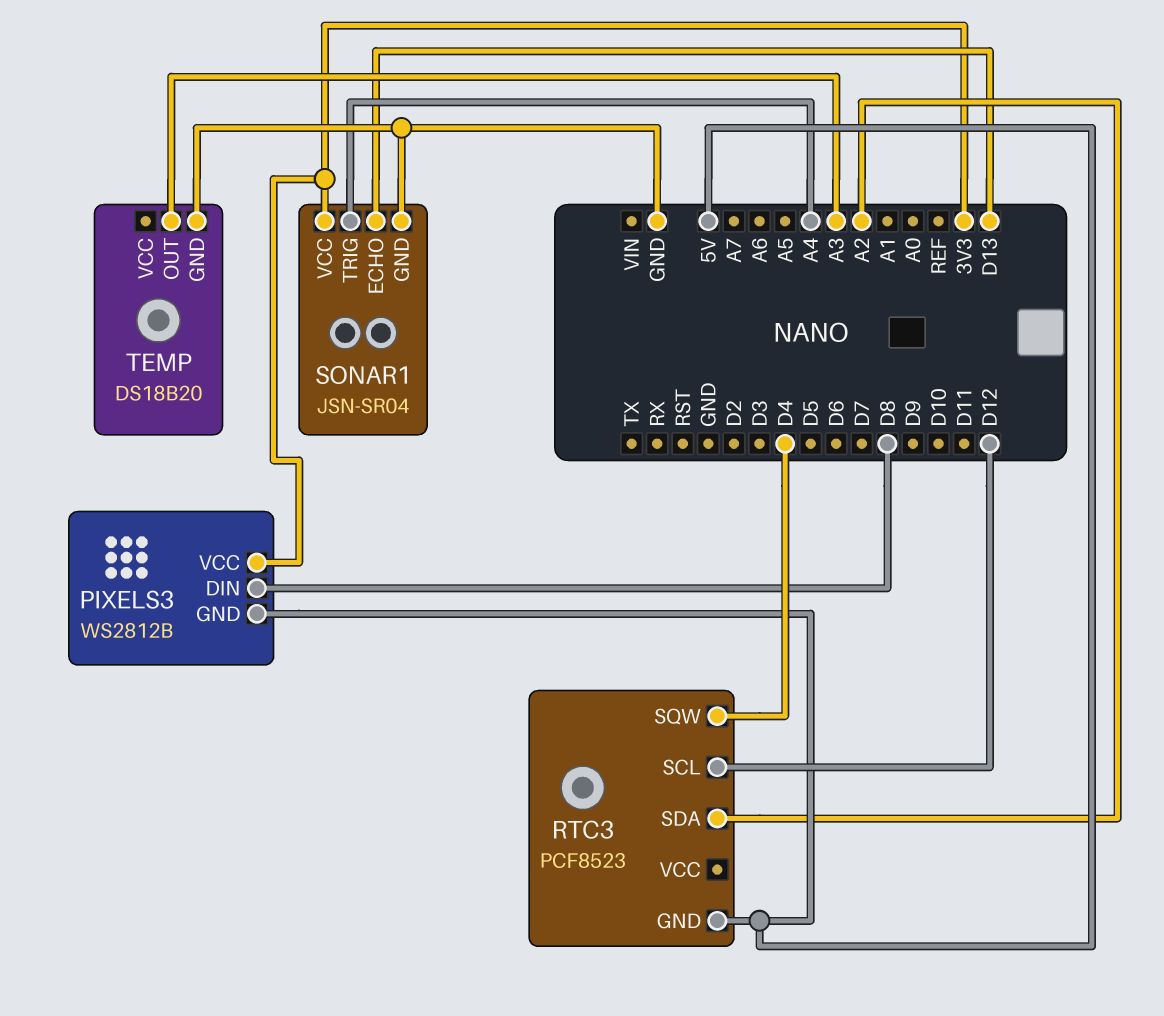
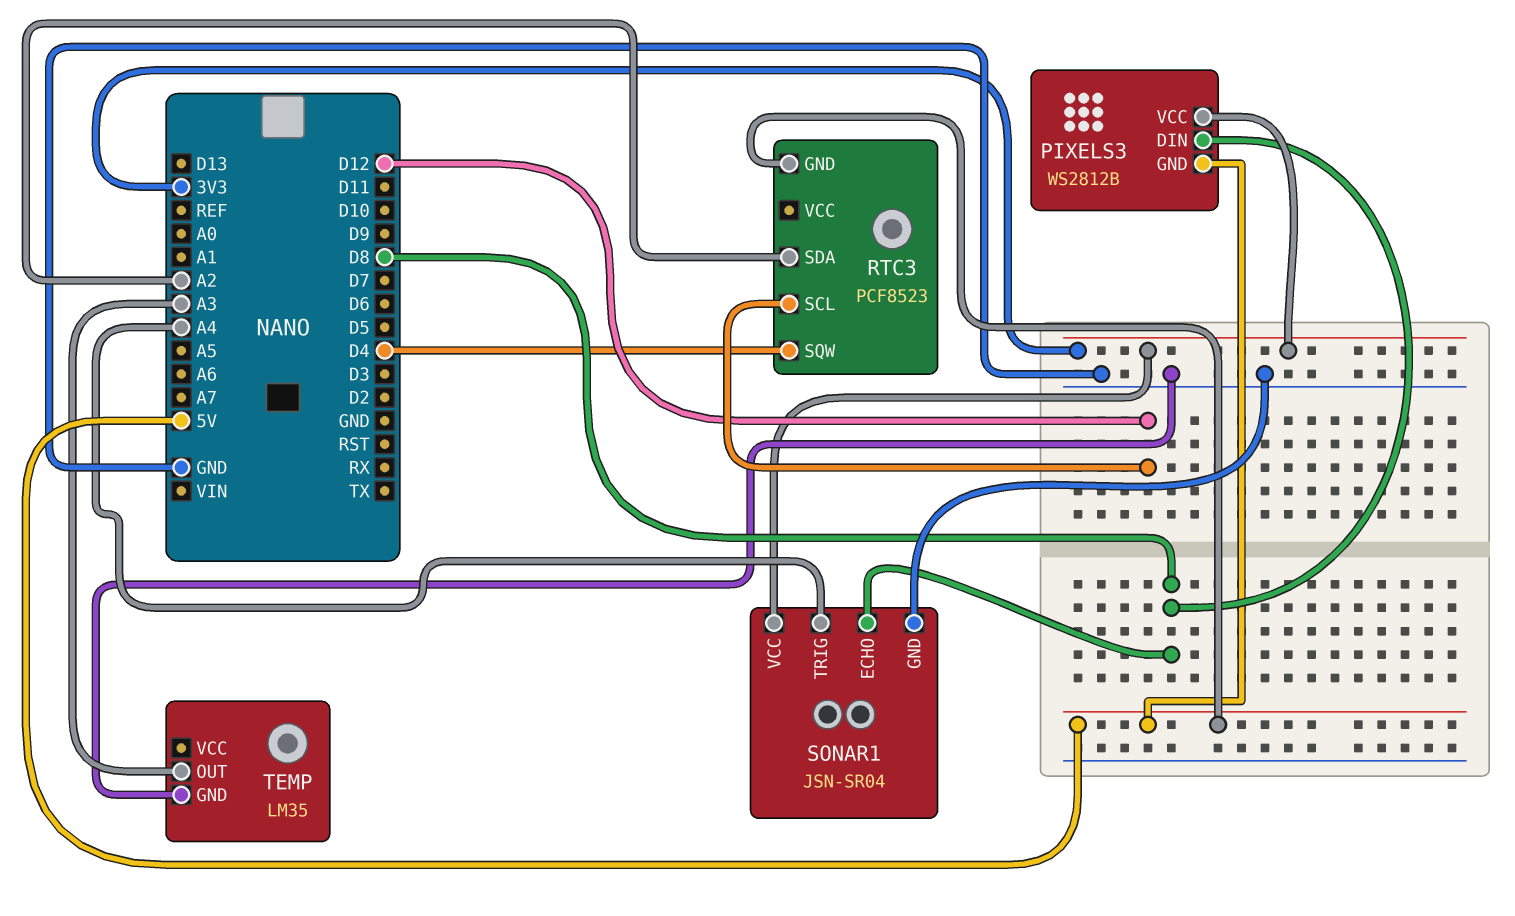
SONAR1 pin ECHO: D13 -> D8
TEMP: DS18B20 -> LM35

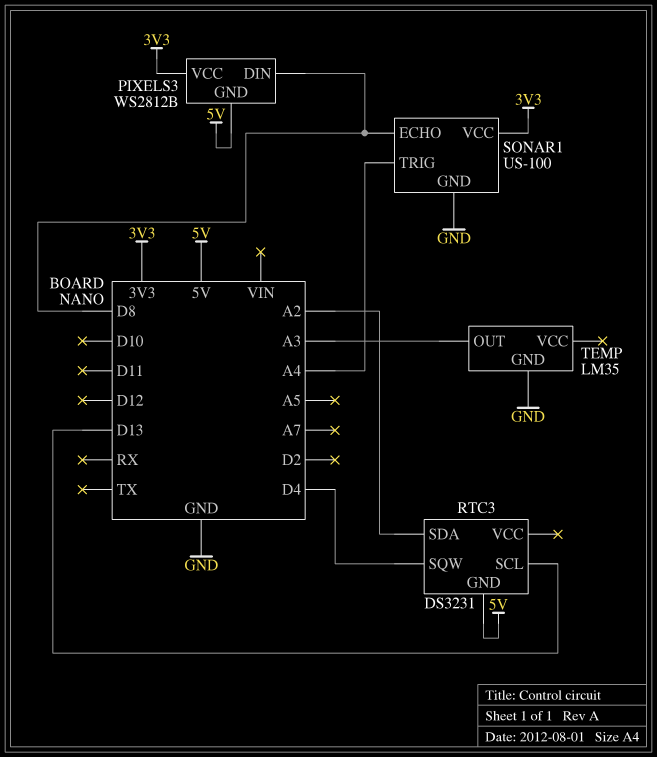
RTC3: PCF8523 -> DS3231
RTC3 pin SCL: D12 -> D13
SONAR1: JSN-SR04 -> US-100

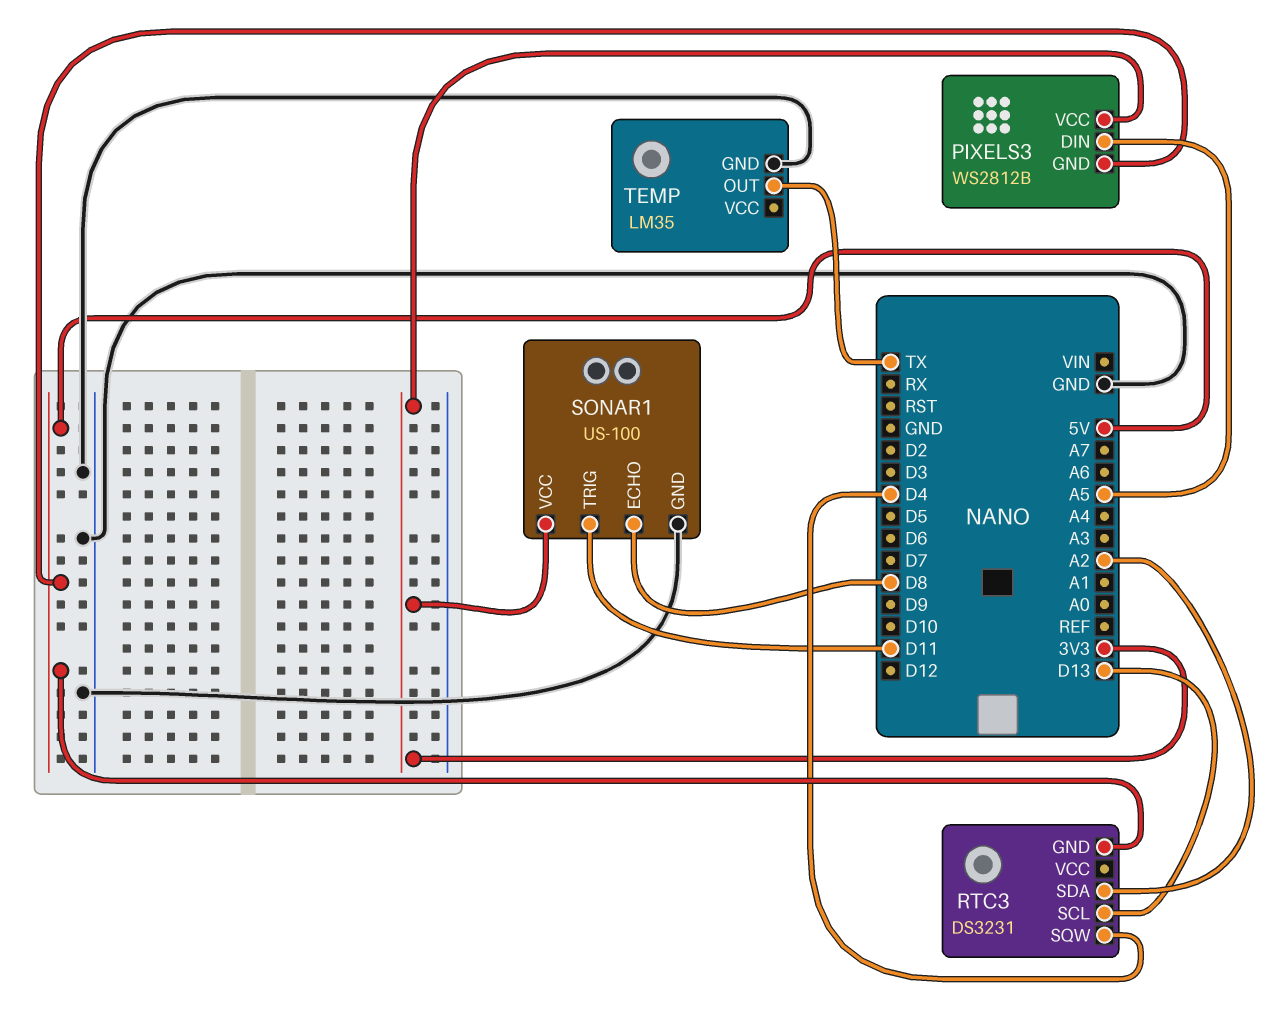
PIXELS3 pin DIN: D8 -> A5
SONAR1 pin TRIG: A4 -> D11
TEMP pin OUT: A3 -> TX

